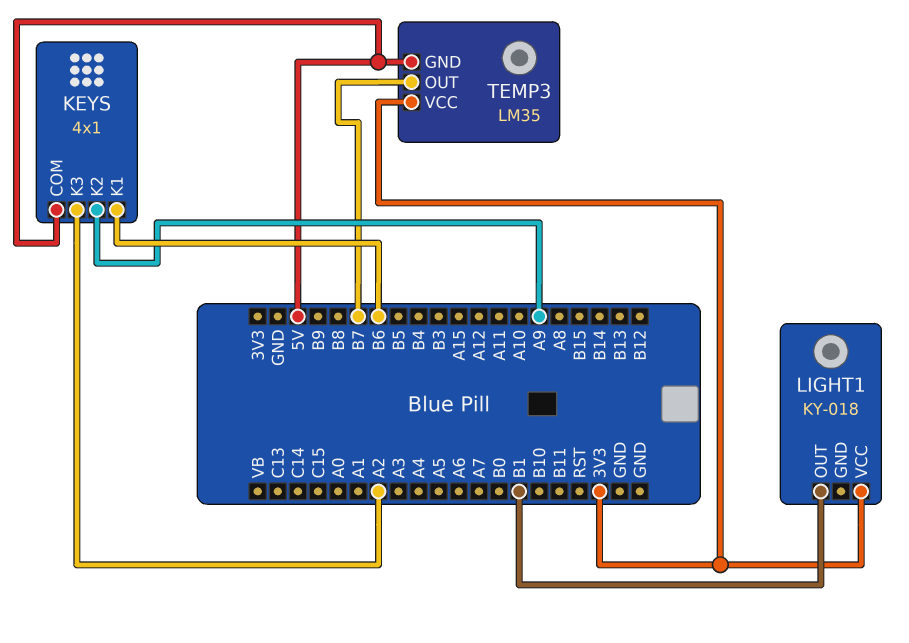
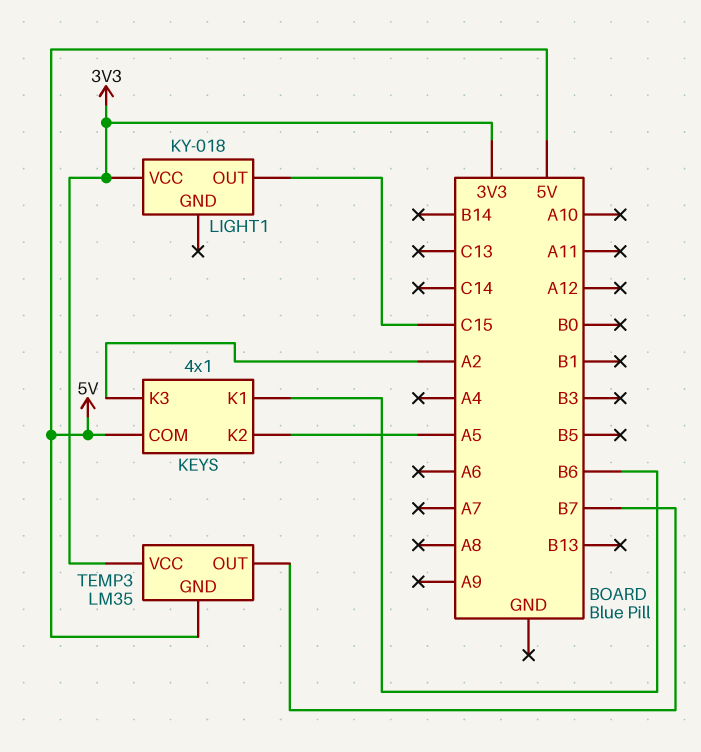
KEYS pin K2: A9 -> A5
LIGHT1 pin OUT: B1 -> C15

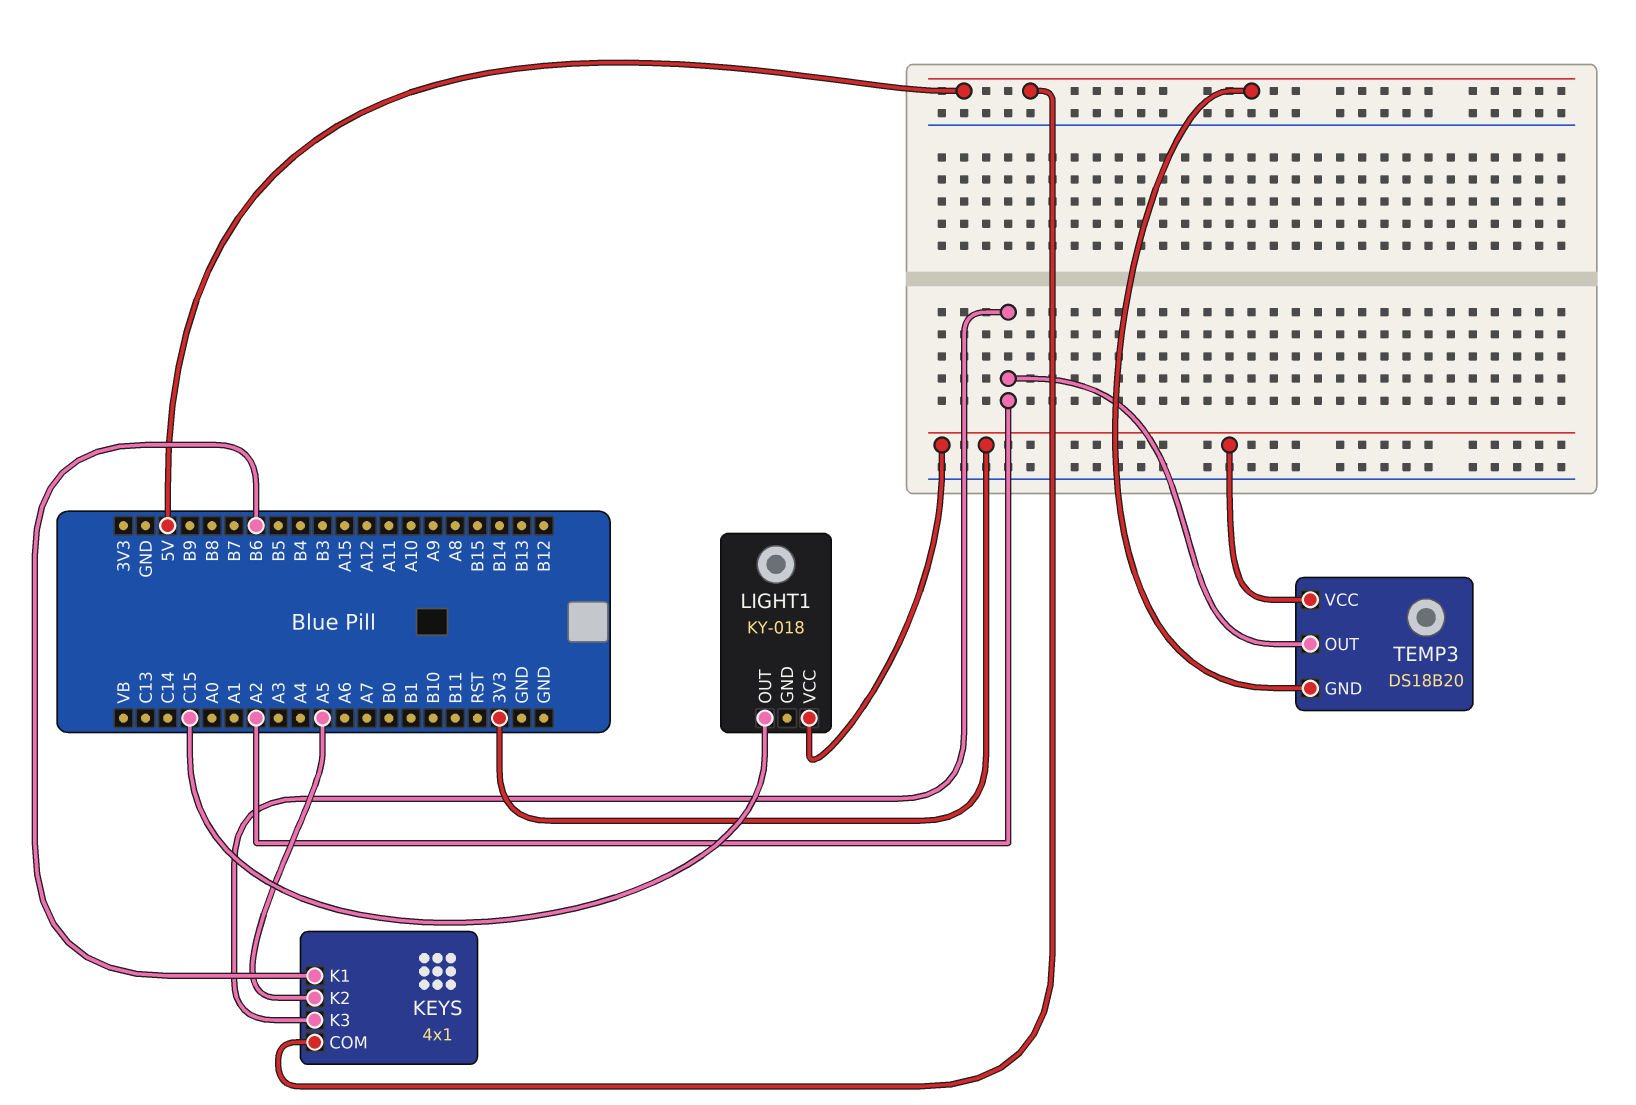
TEMP3: LM35 -> DS18B20
TEMP3 pin OUT: B7 -> A2

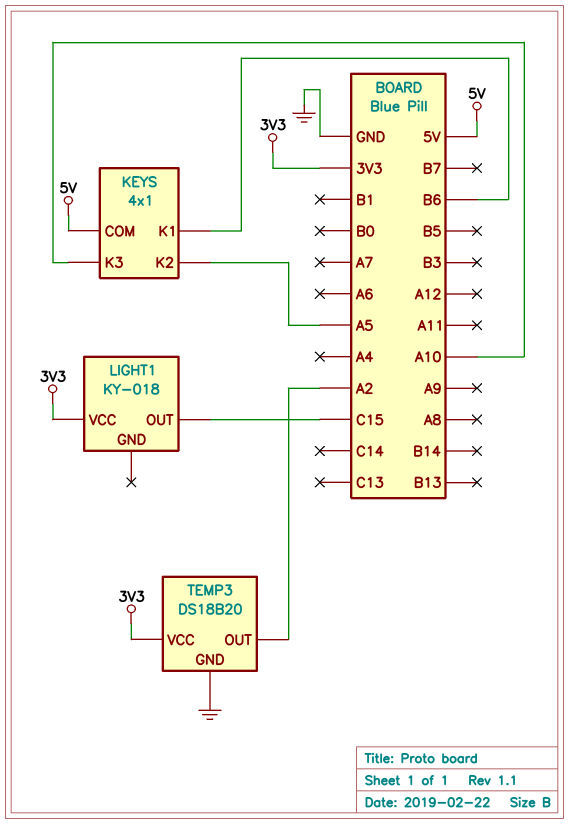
KEYS pin K3: A2 -> A10
TEMP3 pin GND: 5V -> GND

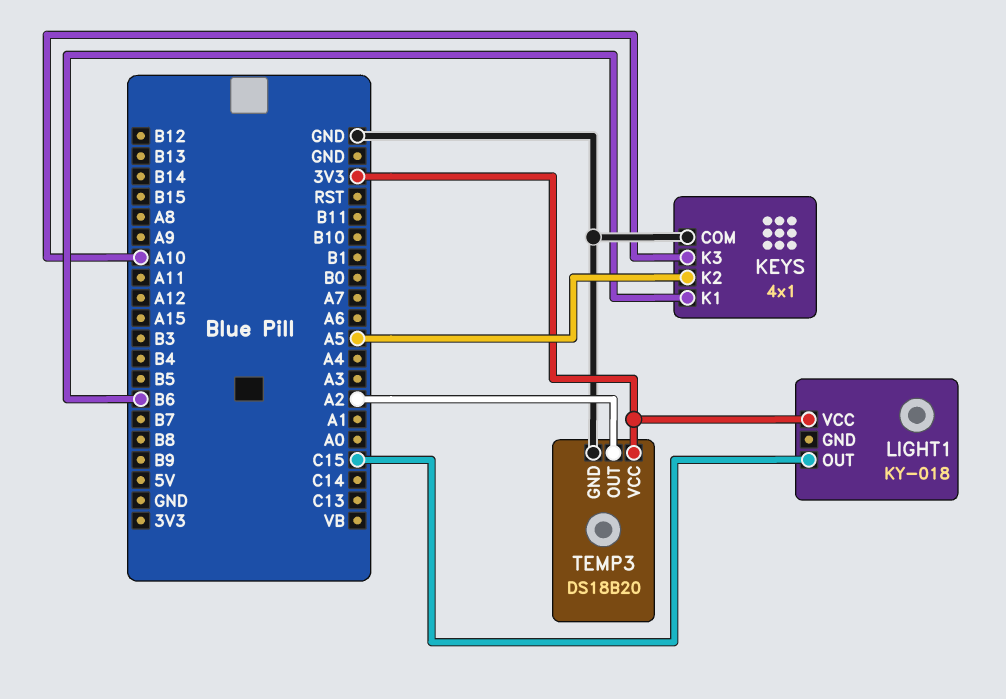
KEYS pin COM: 5V -> GND

